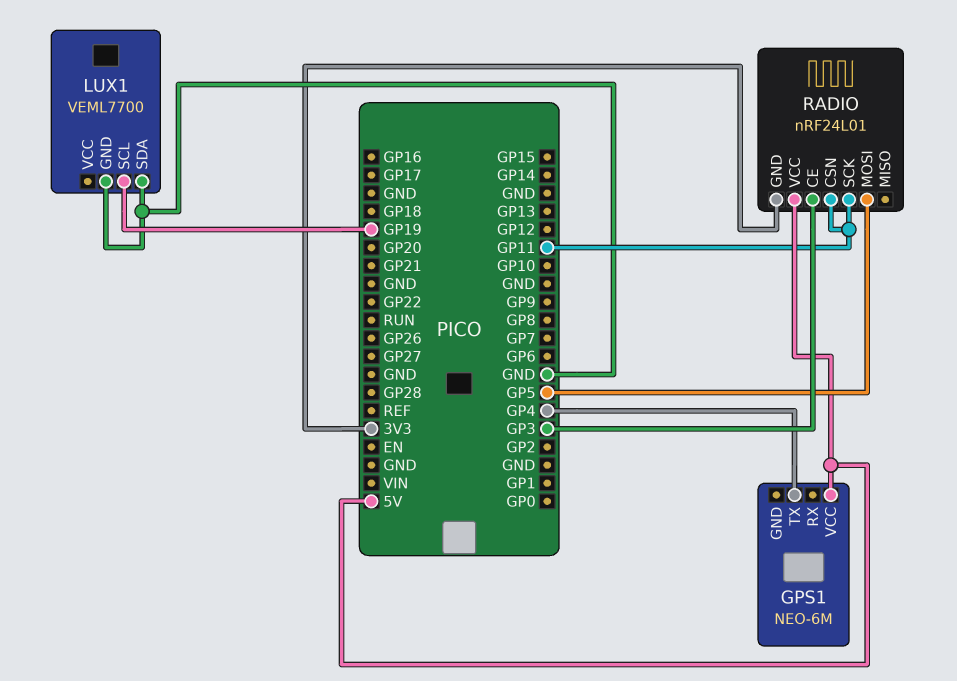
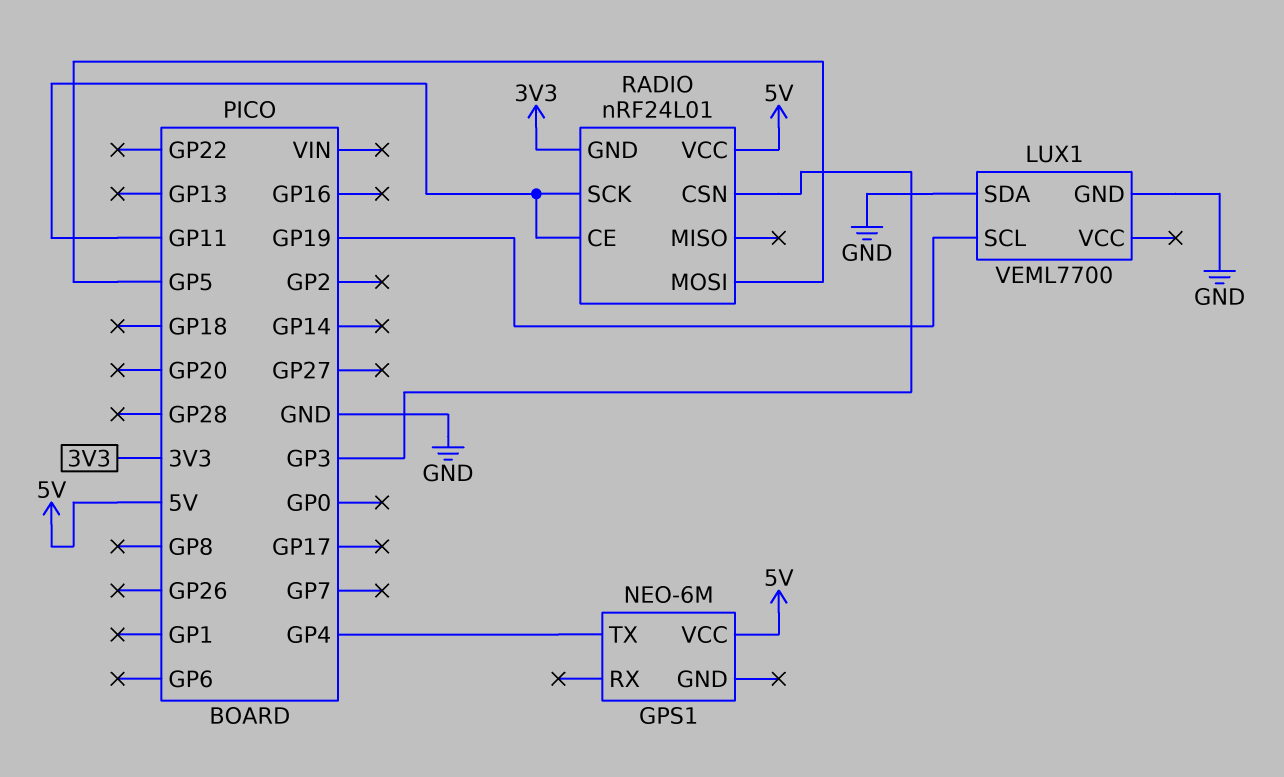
RADIO pin CE: GP3 -> GP11
RADIO pin CSN: GP11 -> GP3

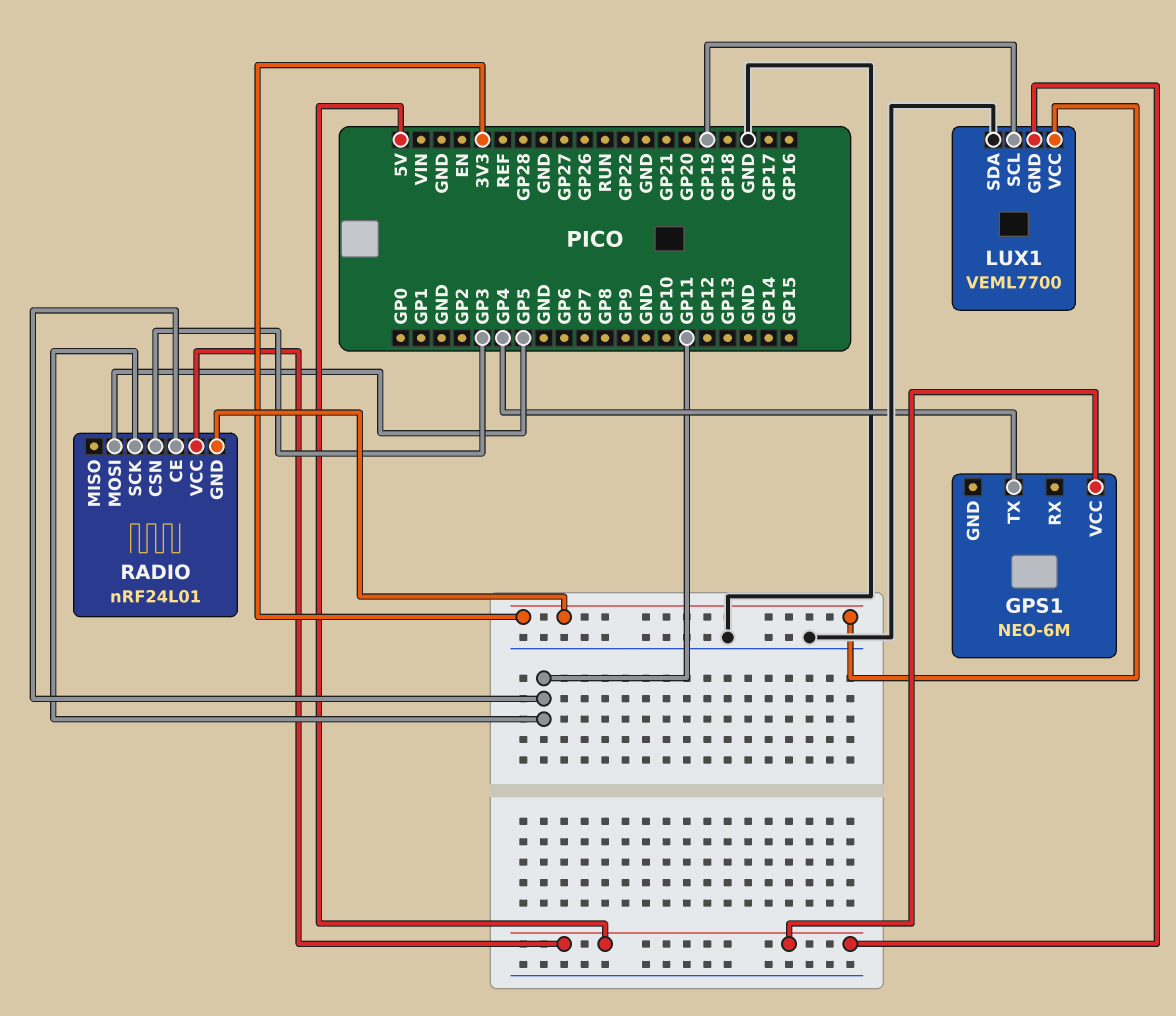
LUX1 pin GND: GND -> 5V
LUX1 pin VCC: none -> 3V3

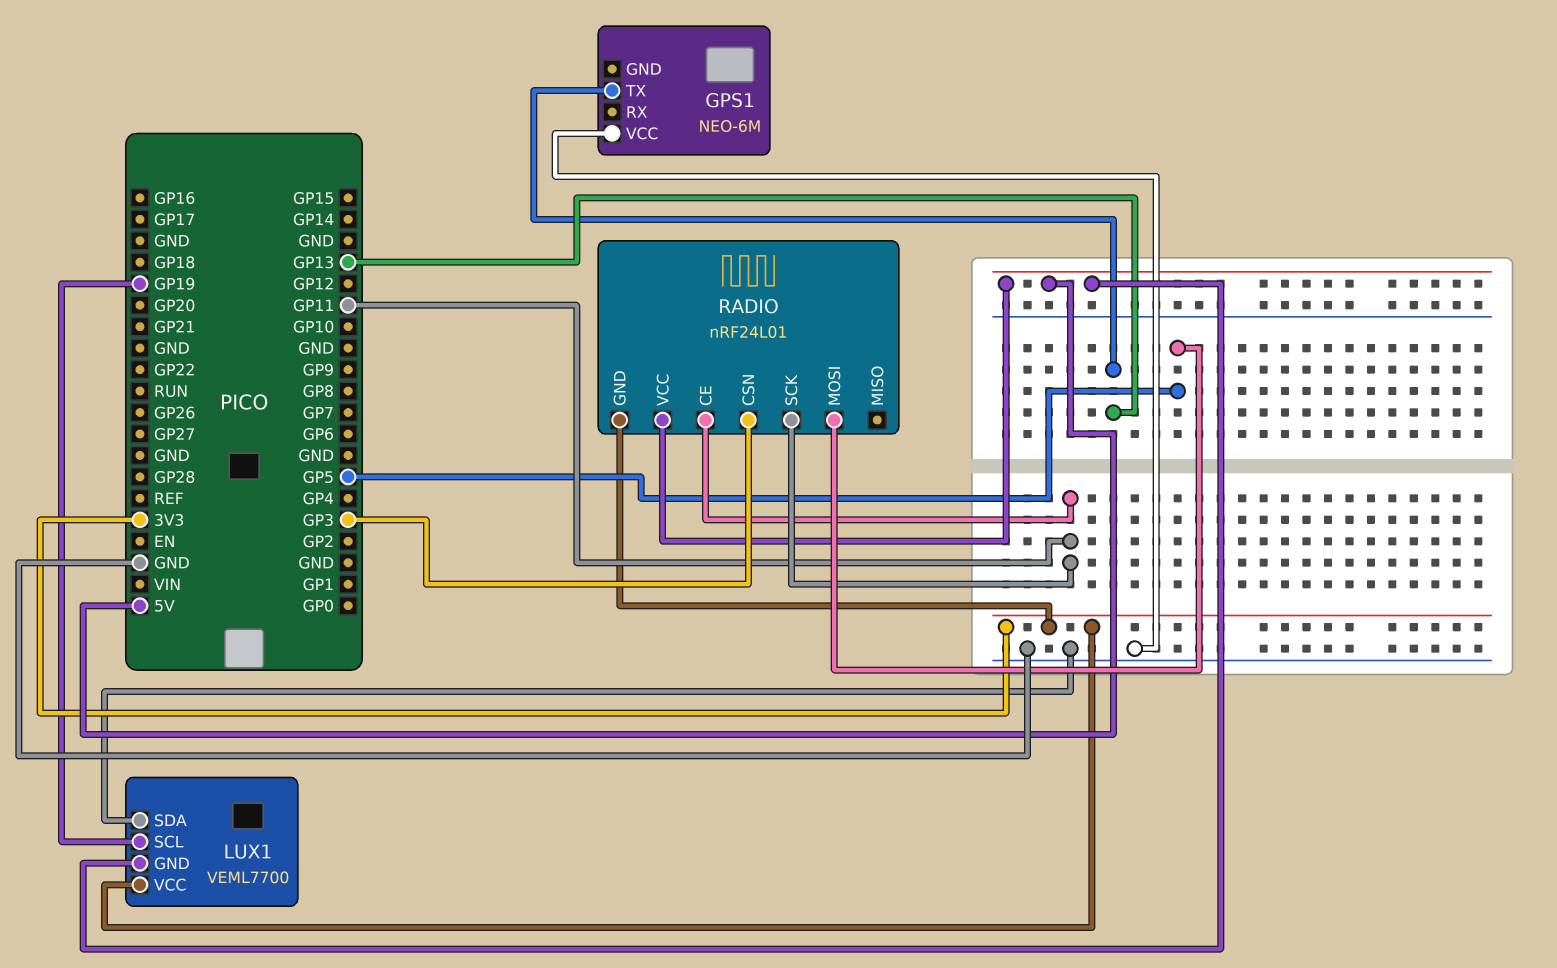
GPS1 pin TX: GP4 -> GP13
GPS1 pin VCC: 5V -> GND

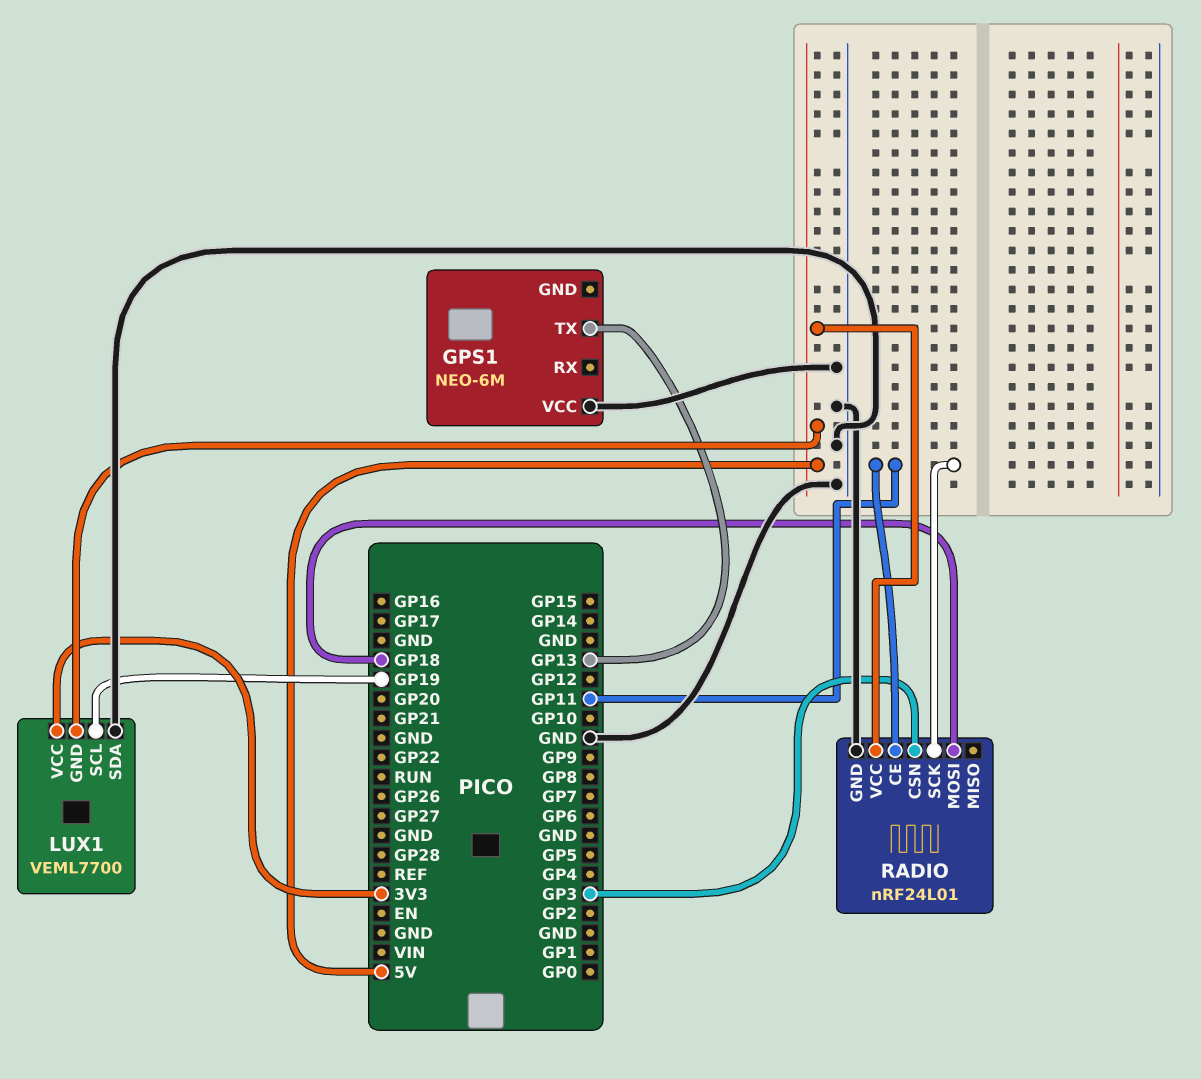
RADIO pin GND: 3V3 -> GND
RADIO pin MOSI: GP5 -> GP18

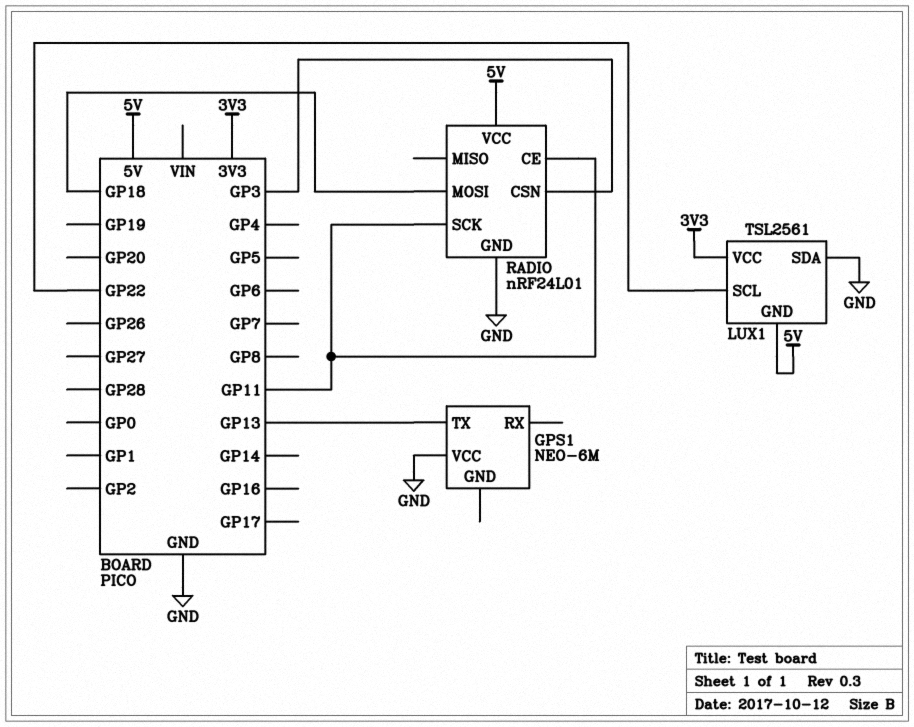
LUX1: VEML7700 -> TSL2561
LUX1 pin SCL: GP19 -> GP22

